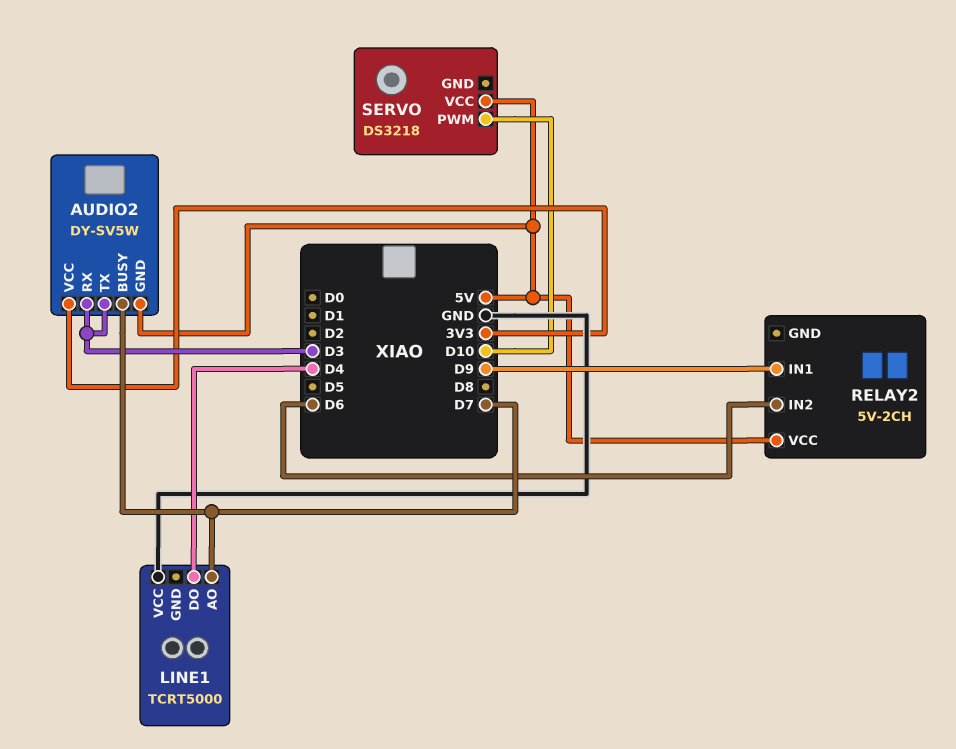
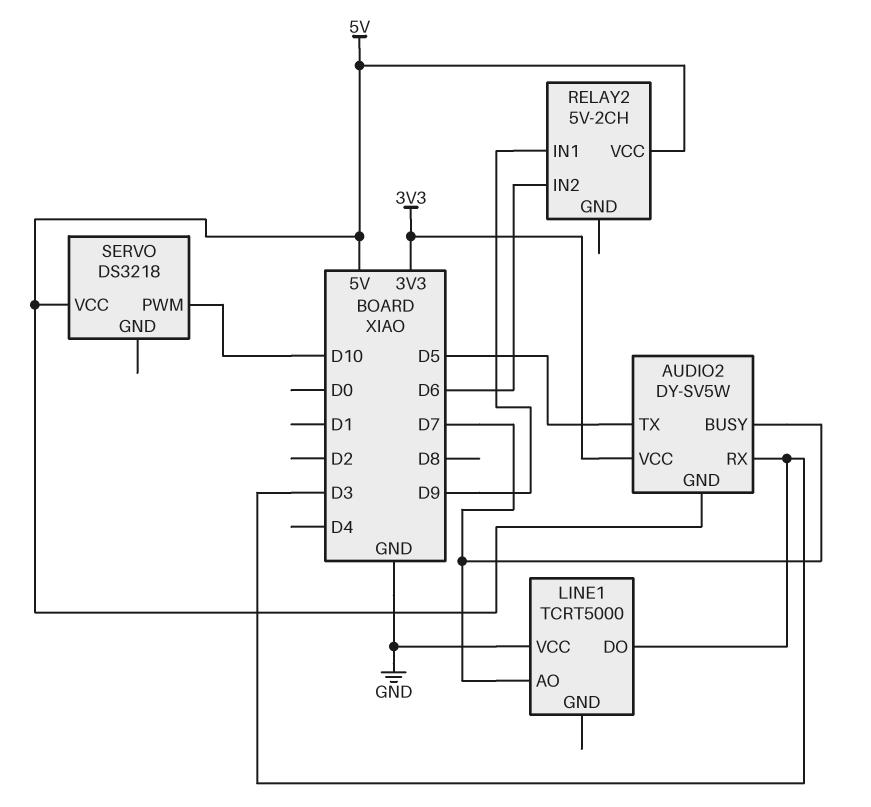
AUDIO2 pin TX: D3 -> D5
LINE1 pin DO: D4 -> D3

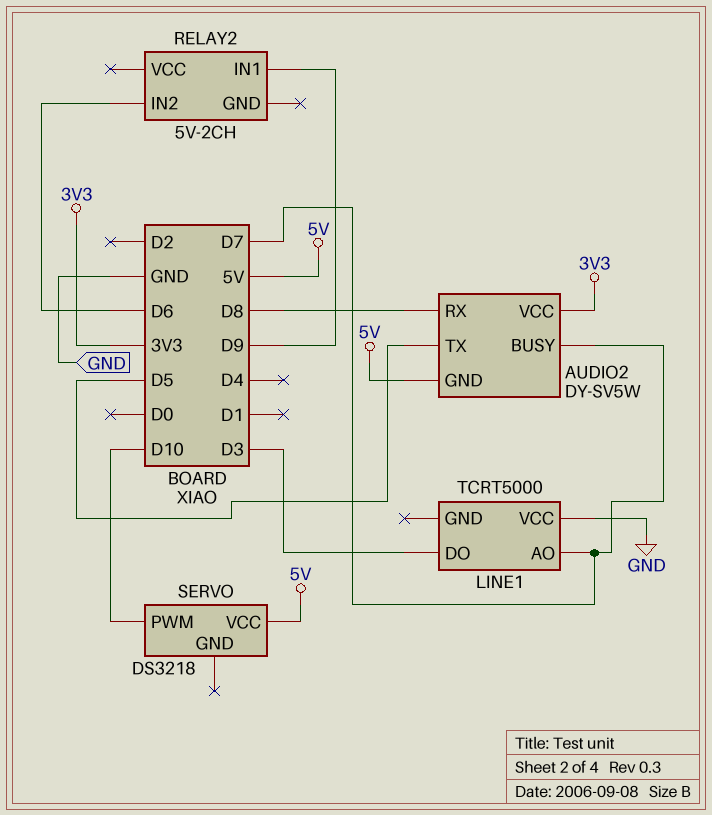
AUDIO2 pin RX: D3 -> D8
RELAY2 pin VCC: 5V -> none

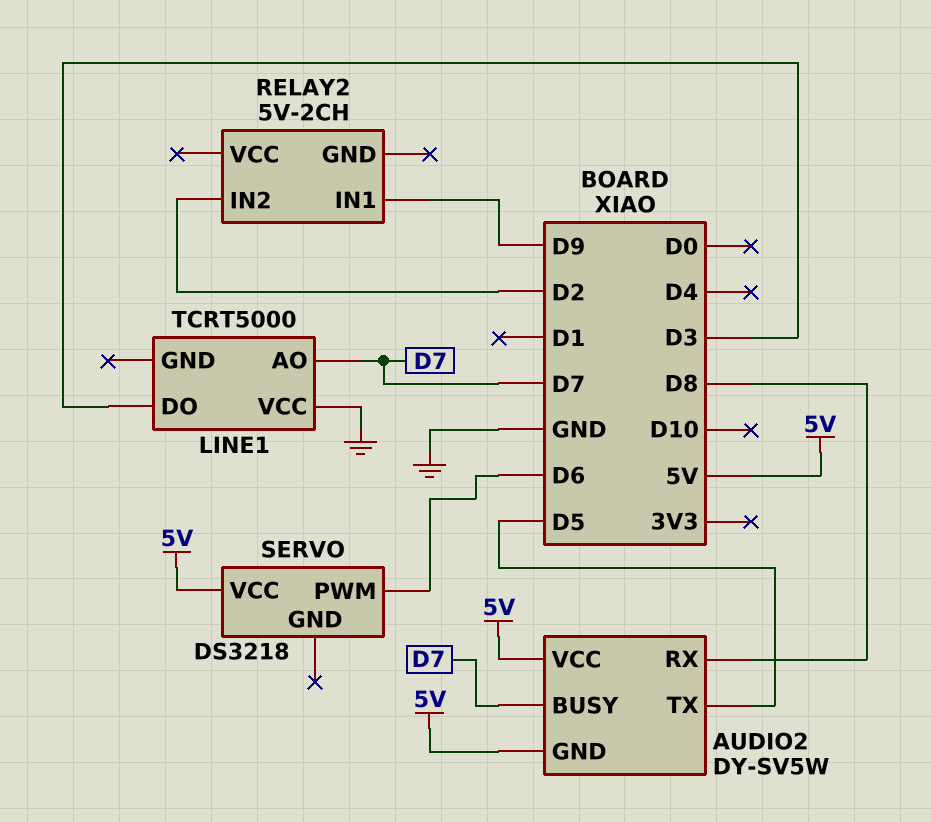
AUDIO2 pin VCC: 3V3 -> 5V
RELAY2 pin IN2: D6 -> D2
SERVO pin PWM: D10 -> D6

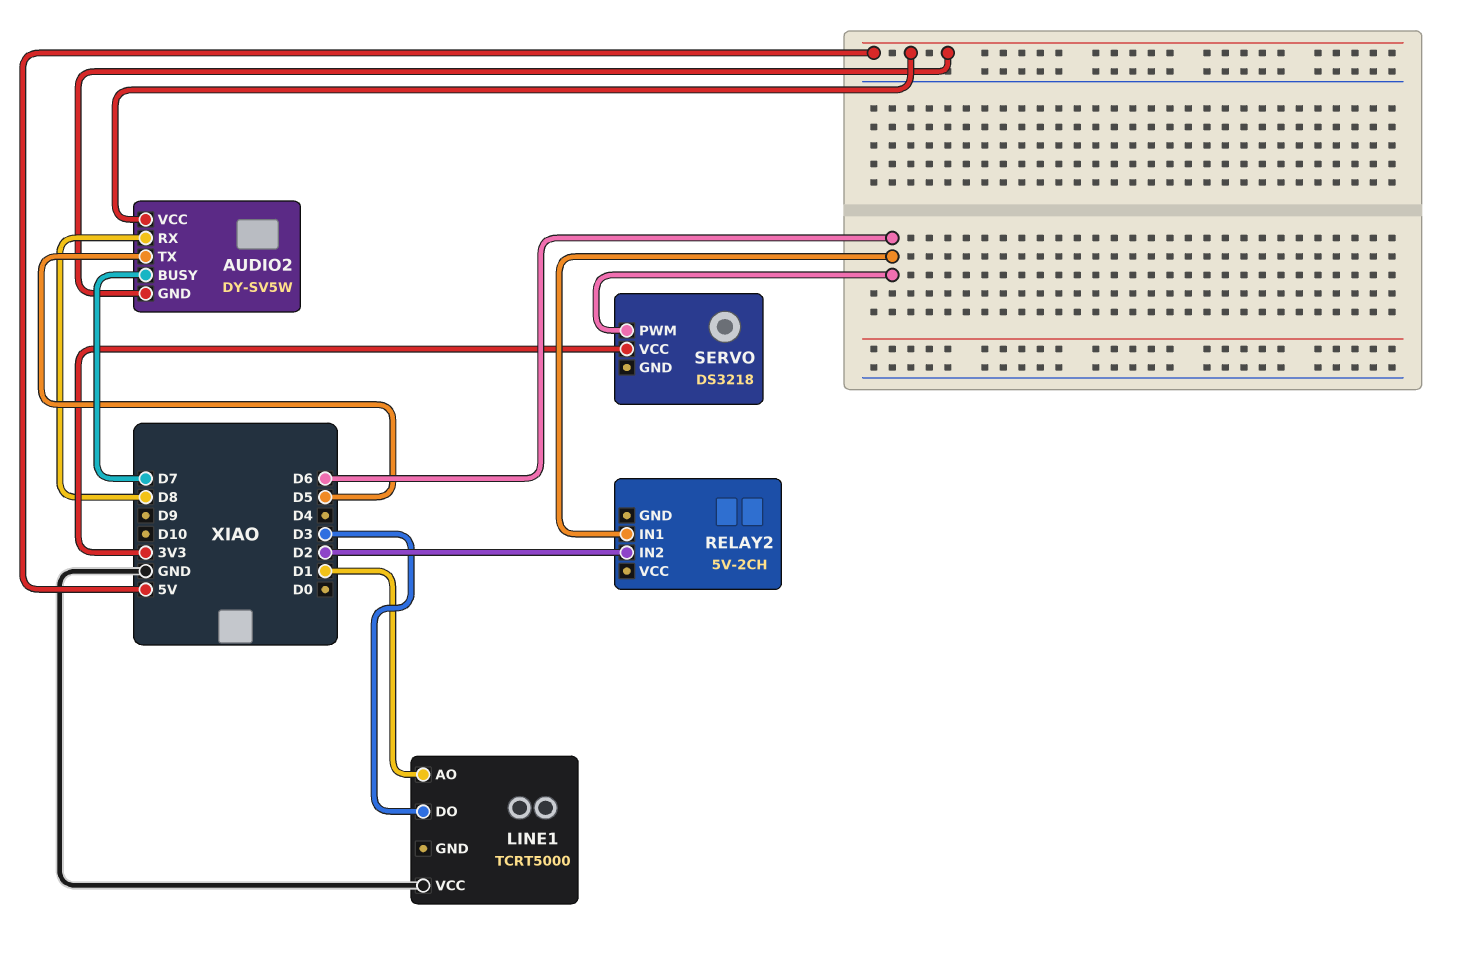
LINE1 pin AO: D7 -> D1
RELAY2 pin IN1: D9 -> D6
SERVO pin VCC: 5V -> 3V3

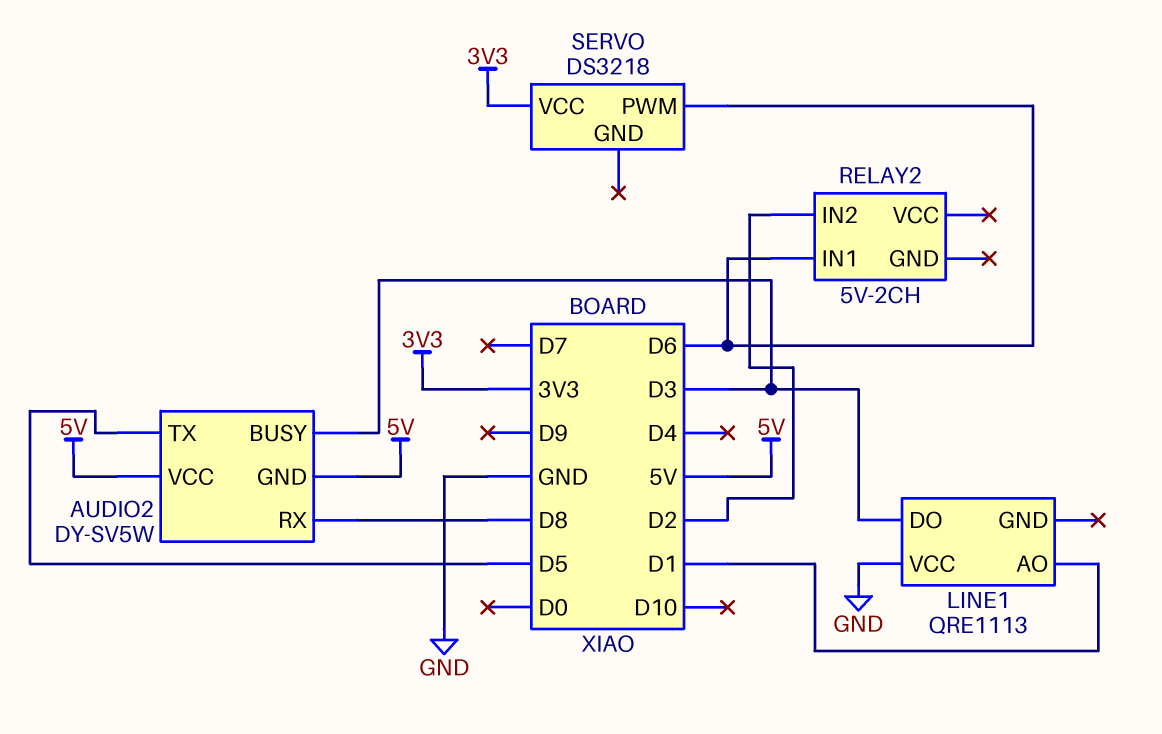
AUDIO2 pin BUSY: D7 -> D3
LINE1: TCRT5000 -> QRE1113

